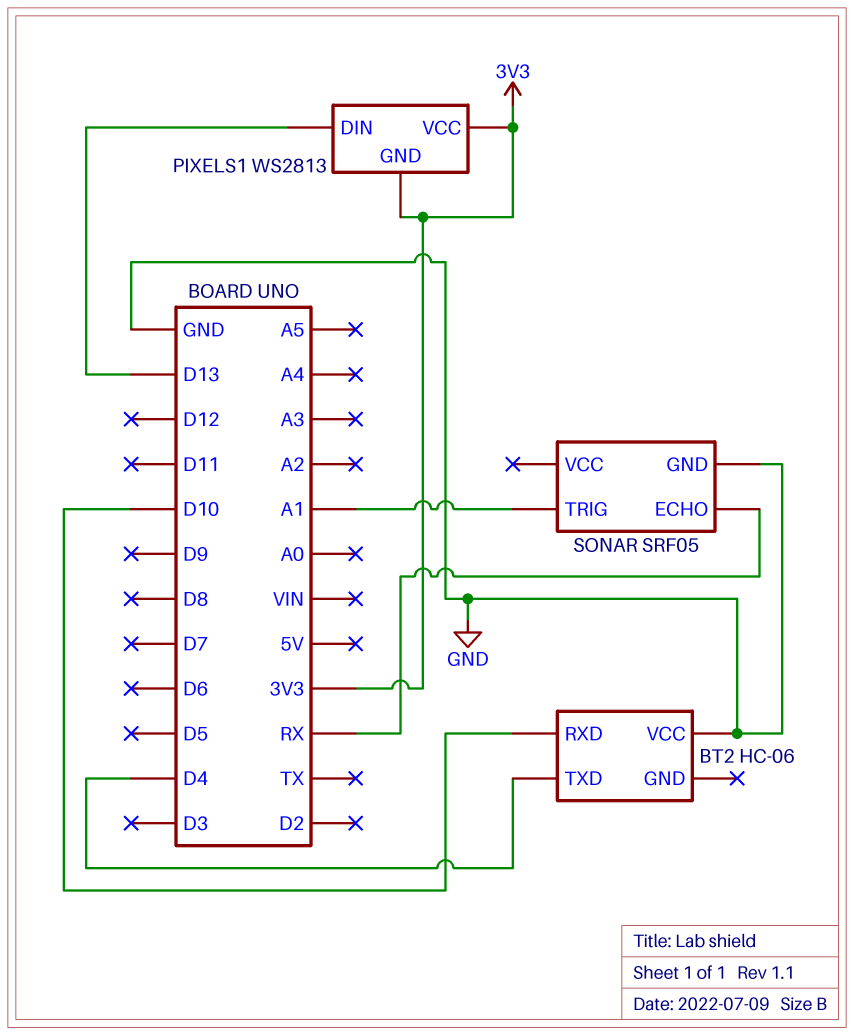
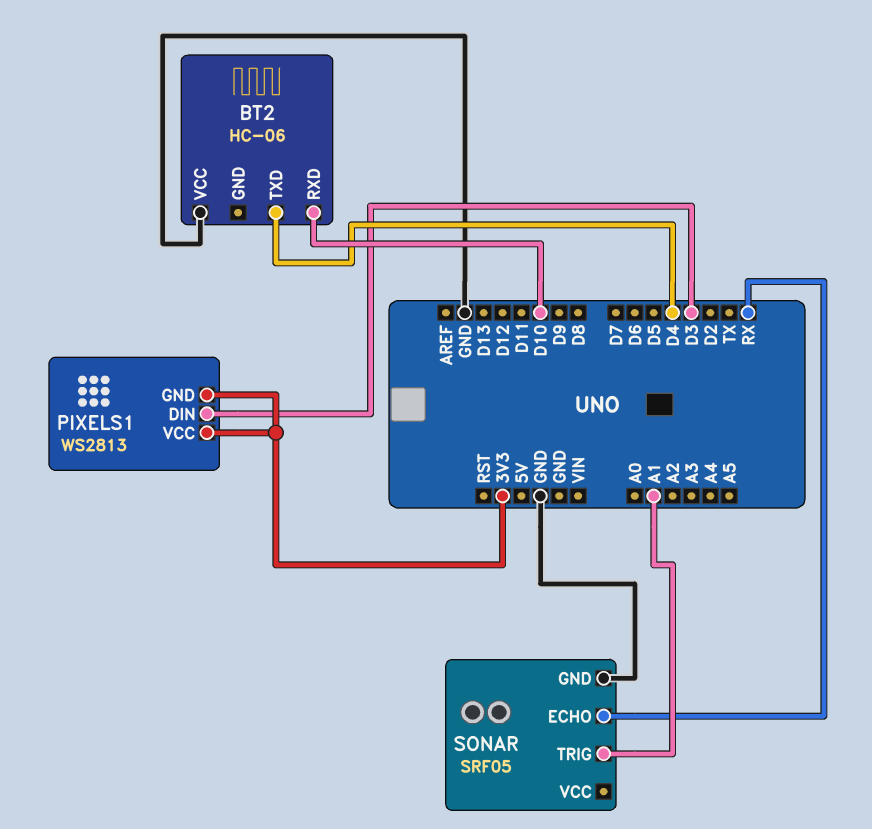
PIXELS1 pin DIN: D13 -> D3

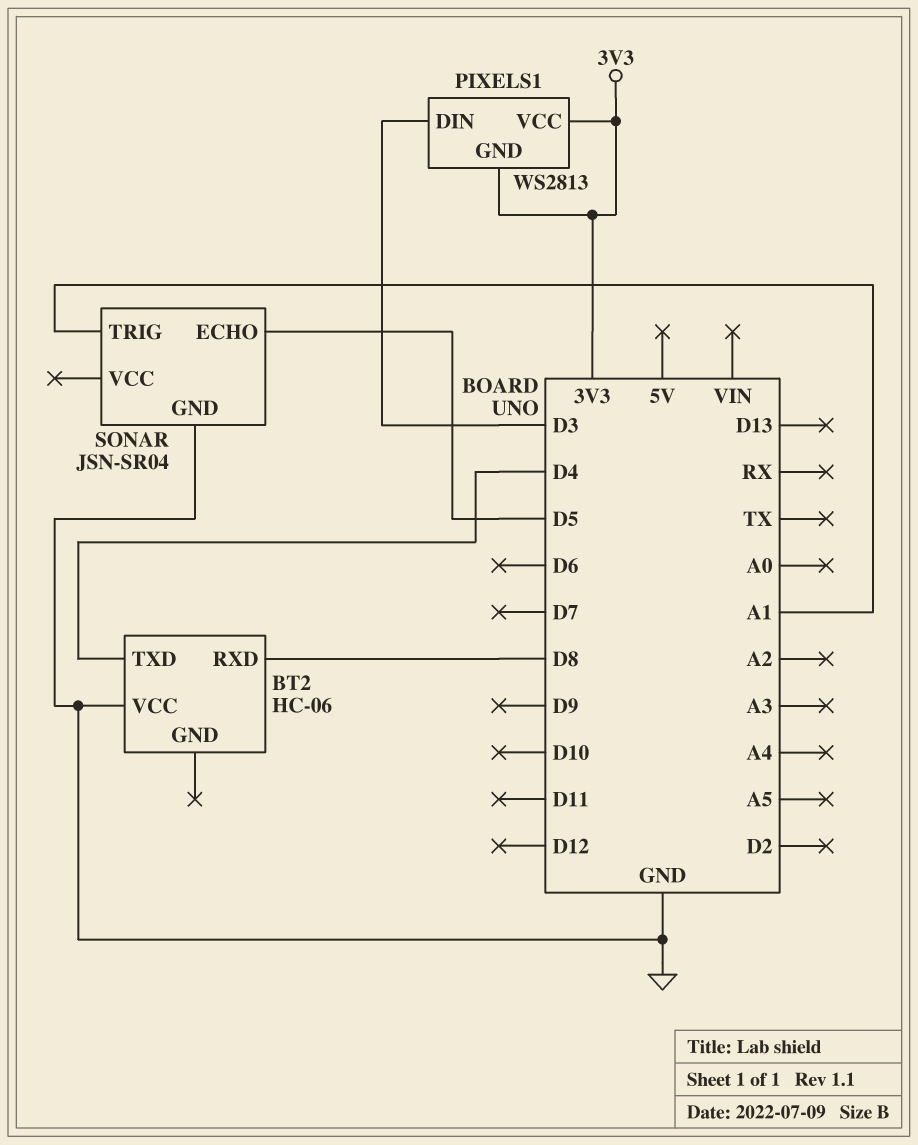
BT2 pin RXD: D10 -> D8
SONAR: SRF05 -> JSN-SR04
SONAR pin ECHO: RX -> D5

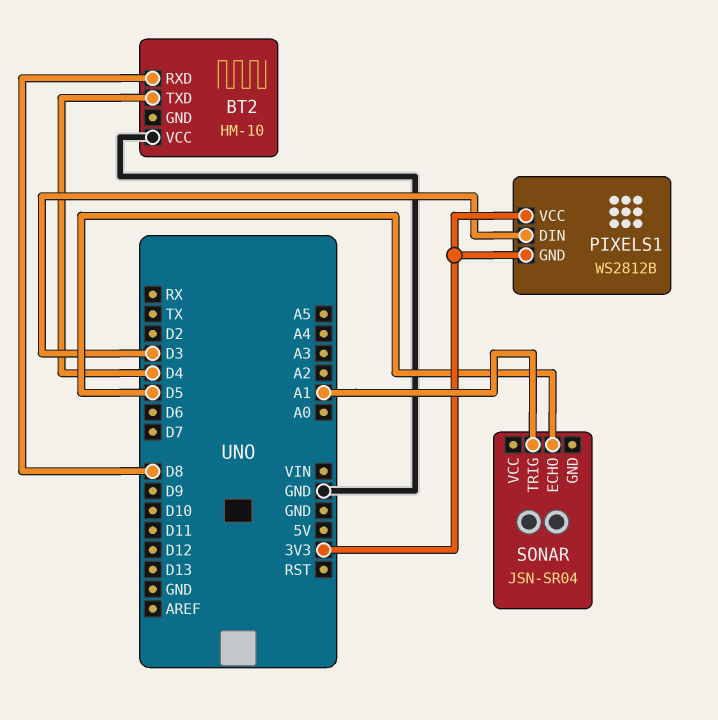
BT2: HC-06 -> HM-10
PIXELS1: WS2813 -> WS2812B
SONAR pin GND: GND -> none

